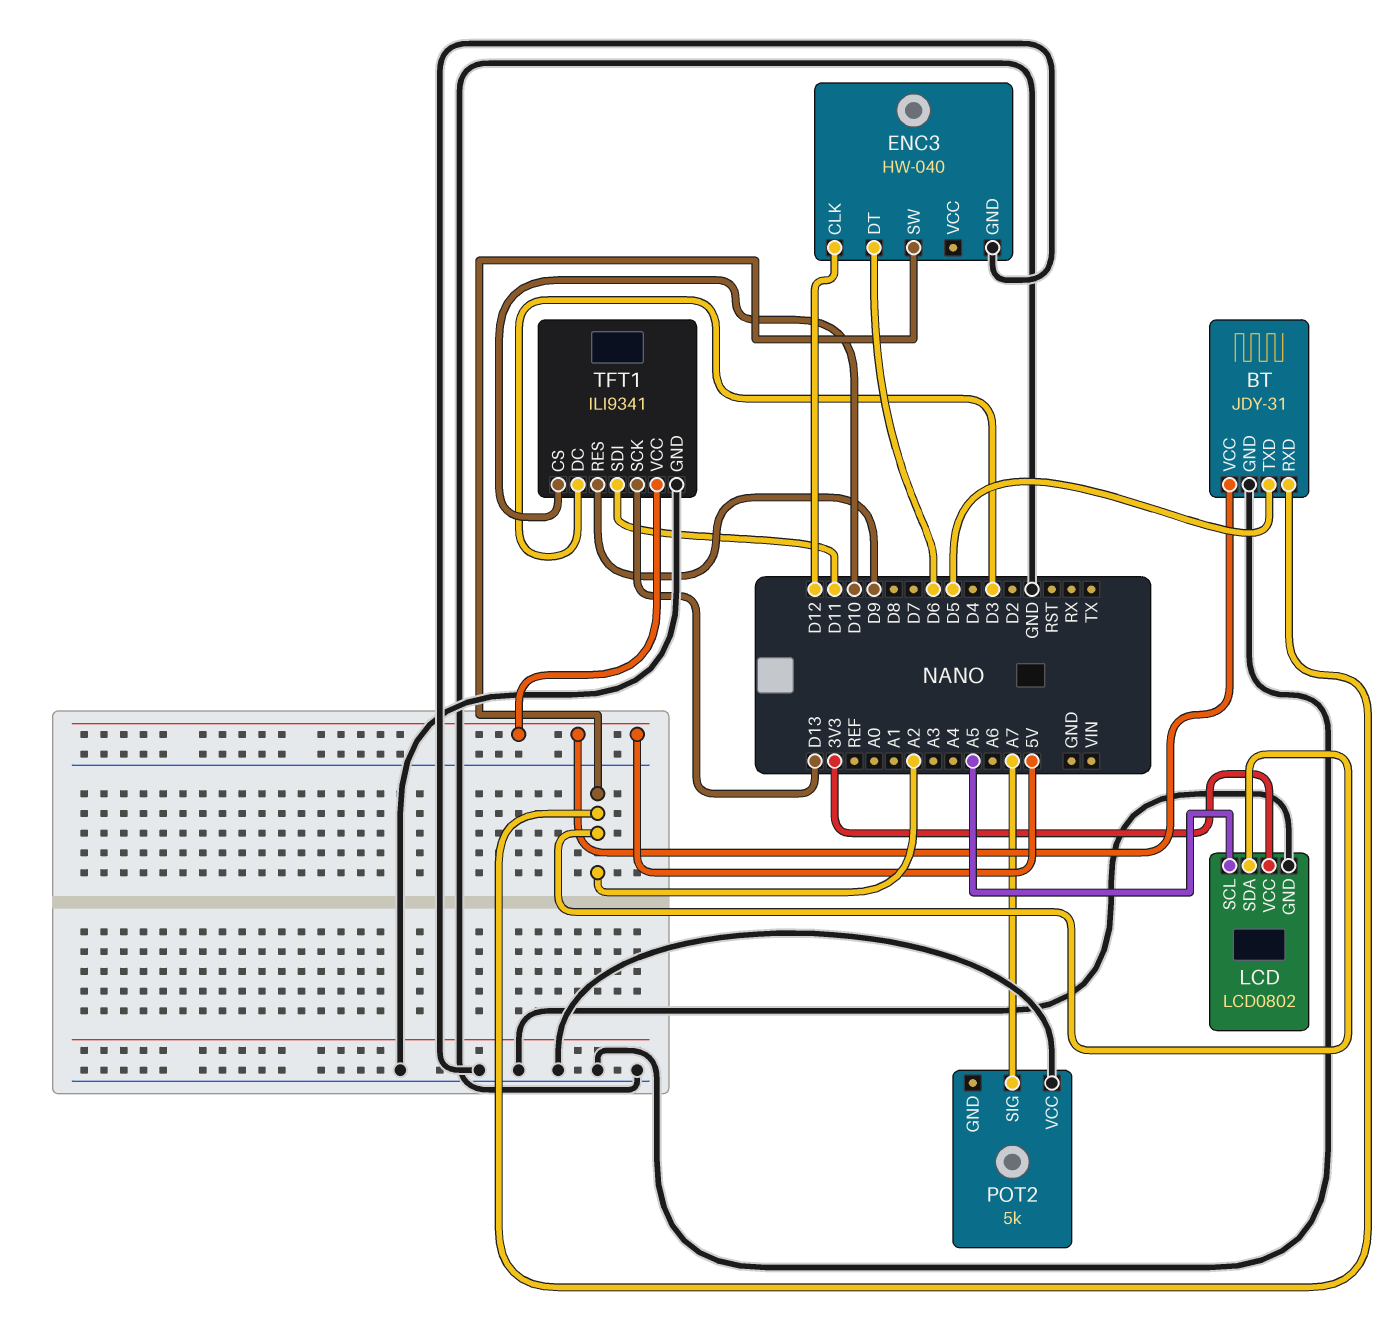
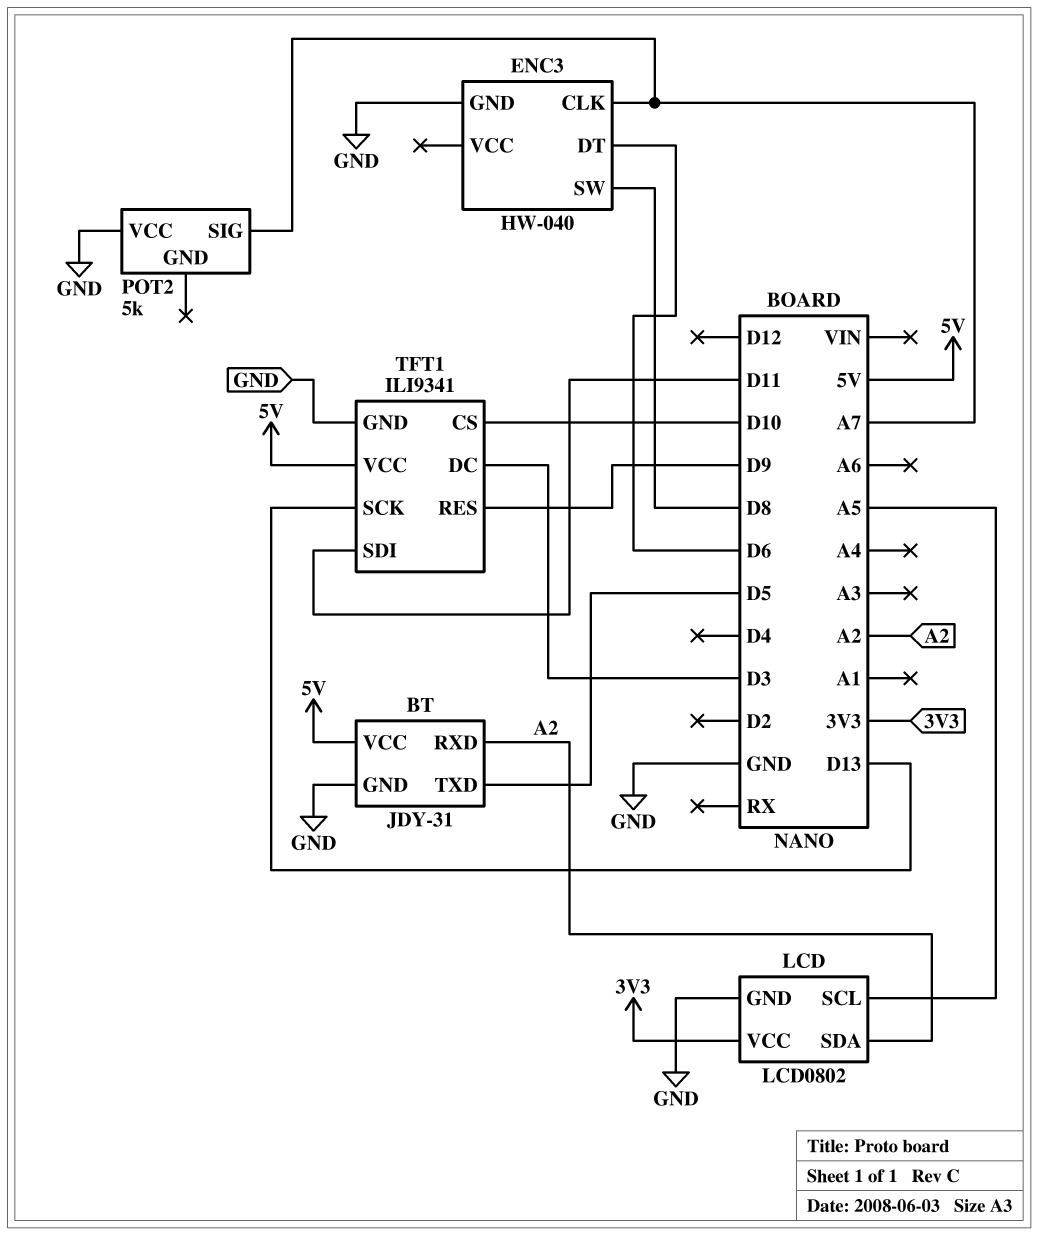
ENC3 pin CLK: D12 -> A7
ENC3 pin SW: A2 -> D8

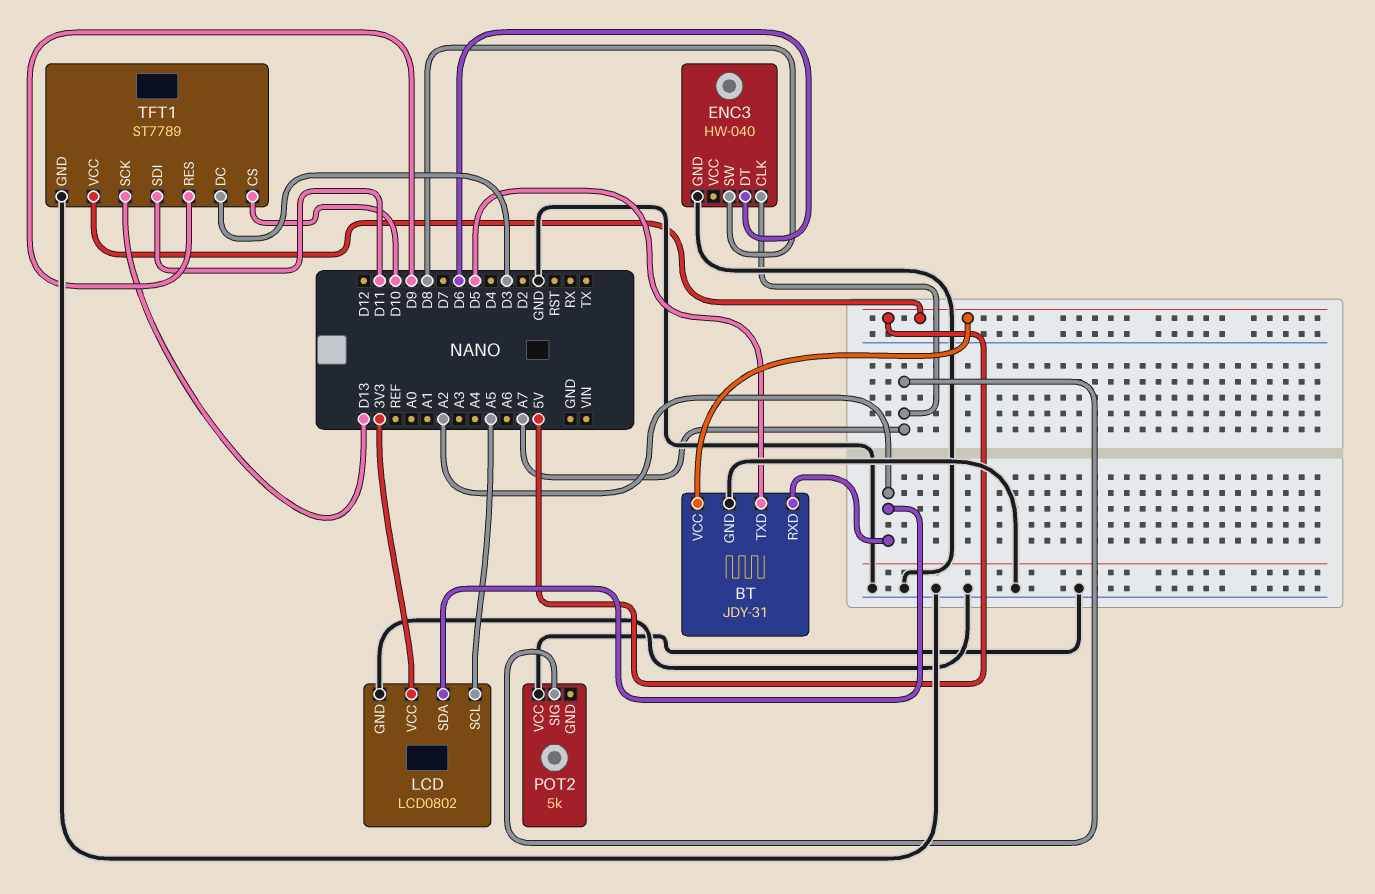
TFT1: ILI9341 -> ST7789

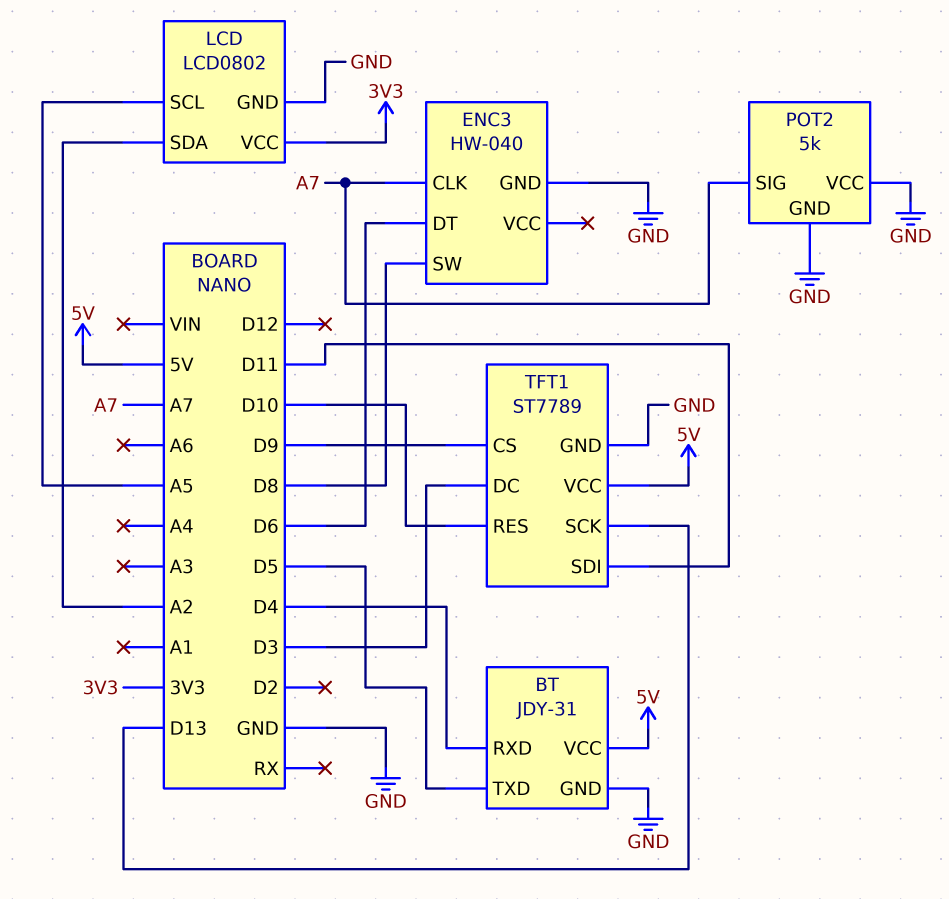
BT pin RXD: A2 -> D4
POT2 pin GND: none -> GND
TFT1 pin CS: D10 -> D9
TFT1 pin RES: D9 -> D10

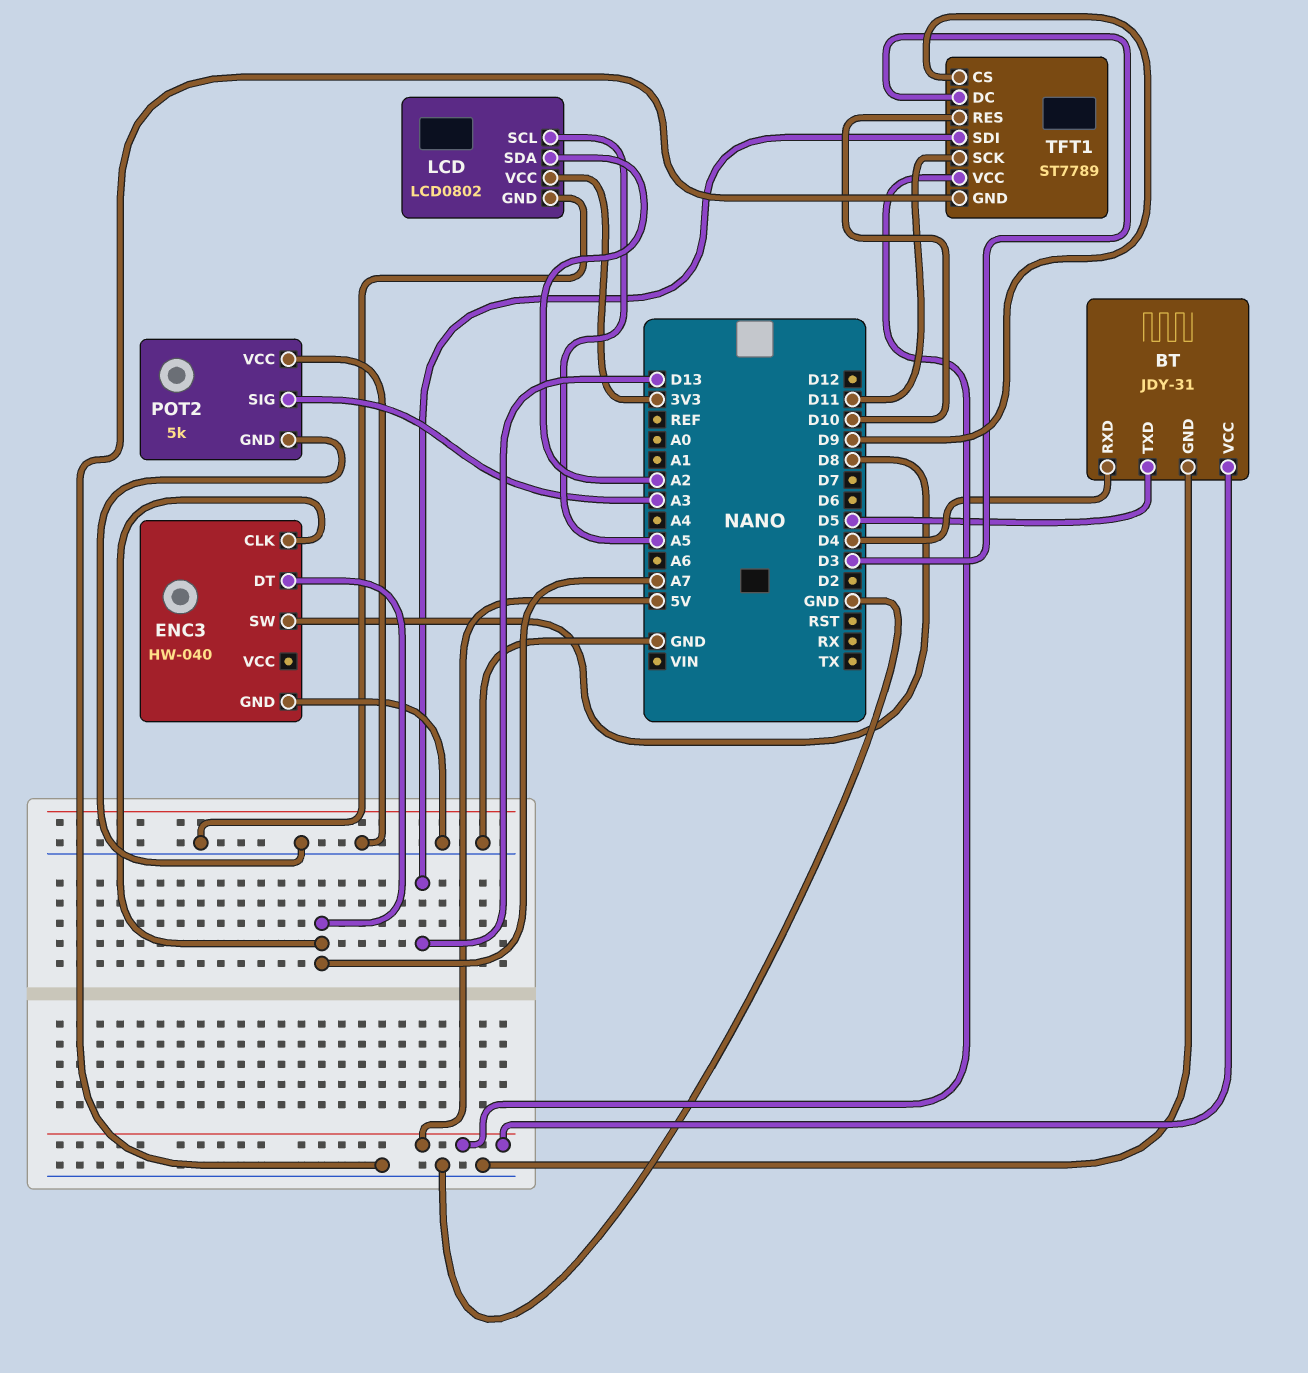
ENC3 pin DT: D6 -> A7
POT2 pin SIG: A7 -> A3
TFT1 pin SCK: D13 -> D11
TFT1 pin SDI: D11 -> D13

